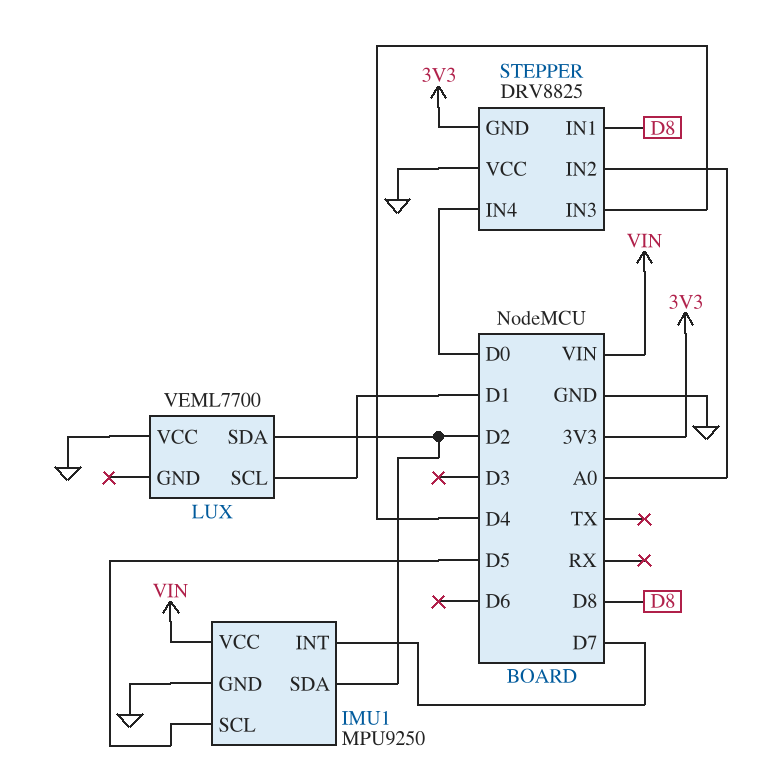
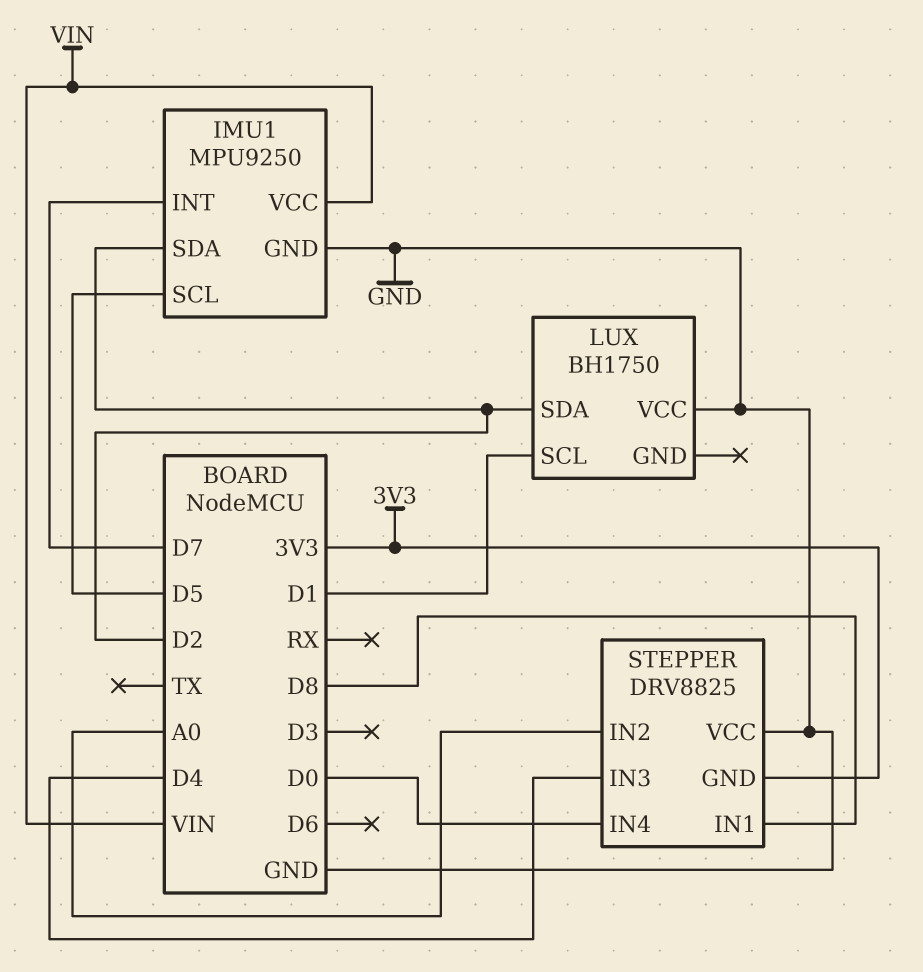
LUX: VEML7700 -> BH1750

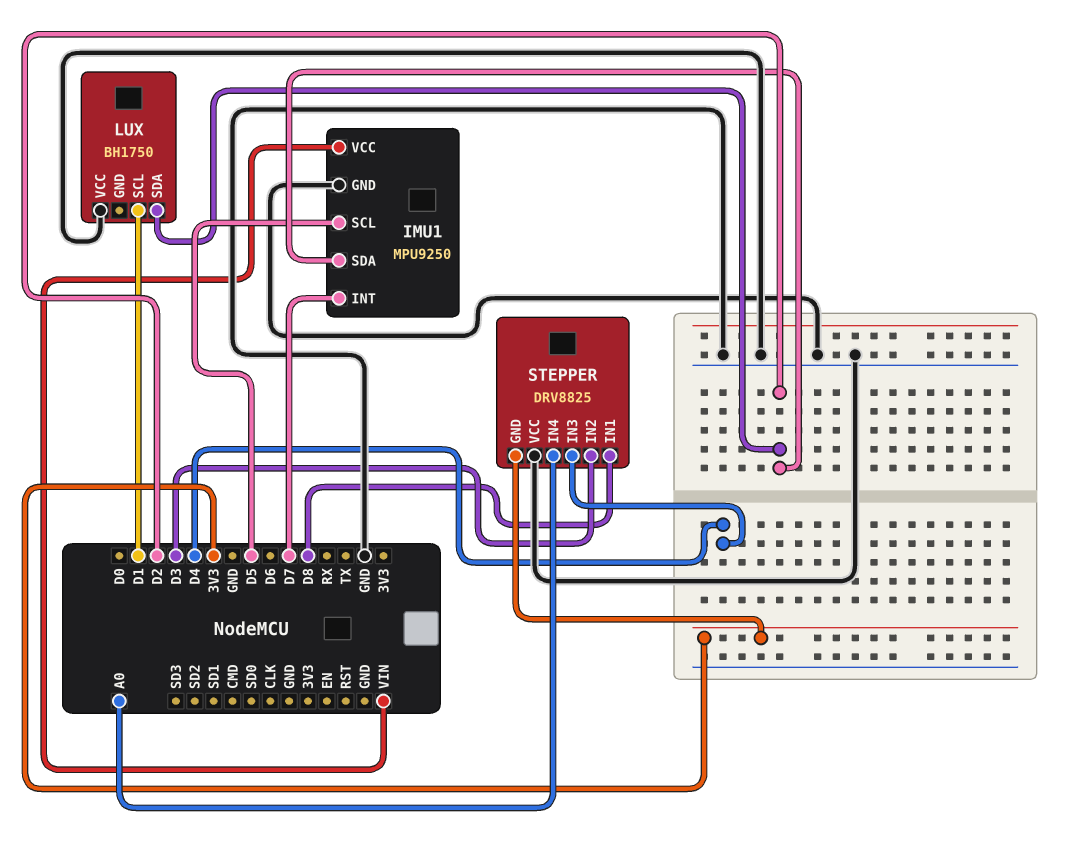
STEPPER pin IN2: A0 -> D3
STEPPER pin IN4: D0 -> A0

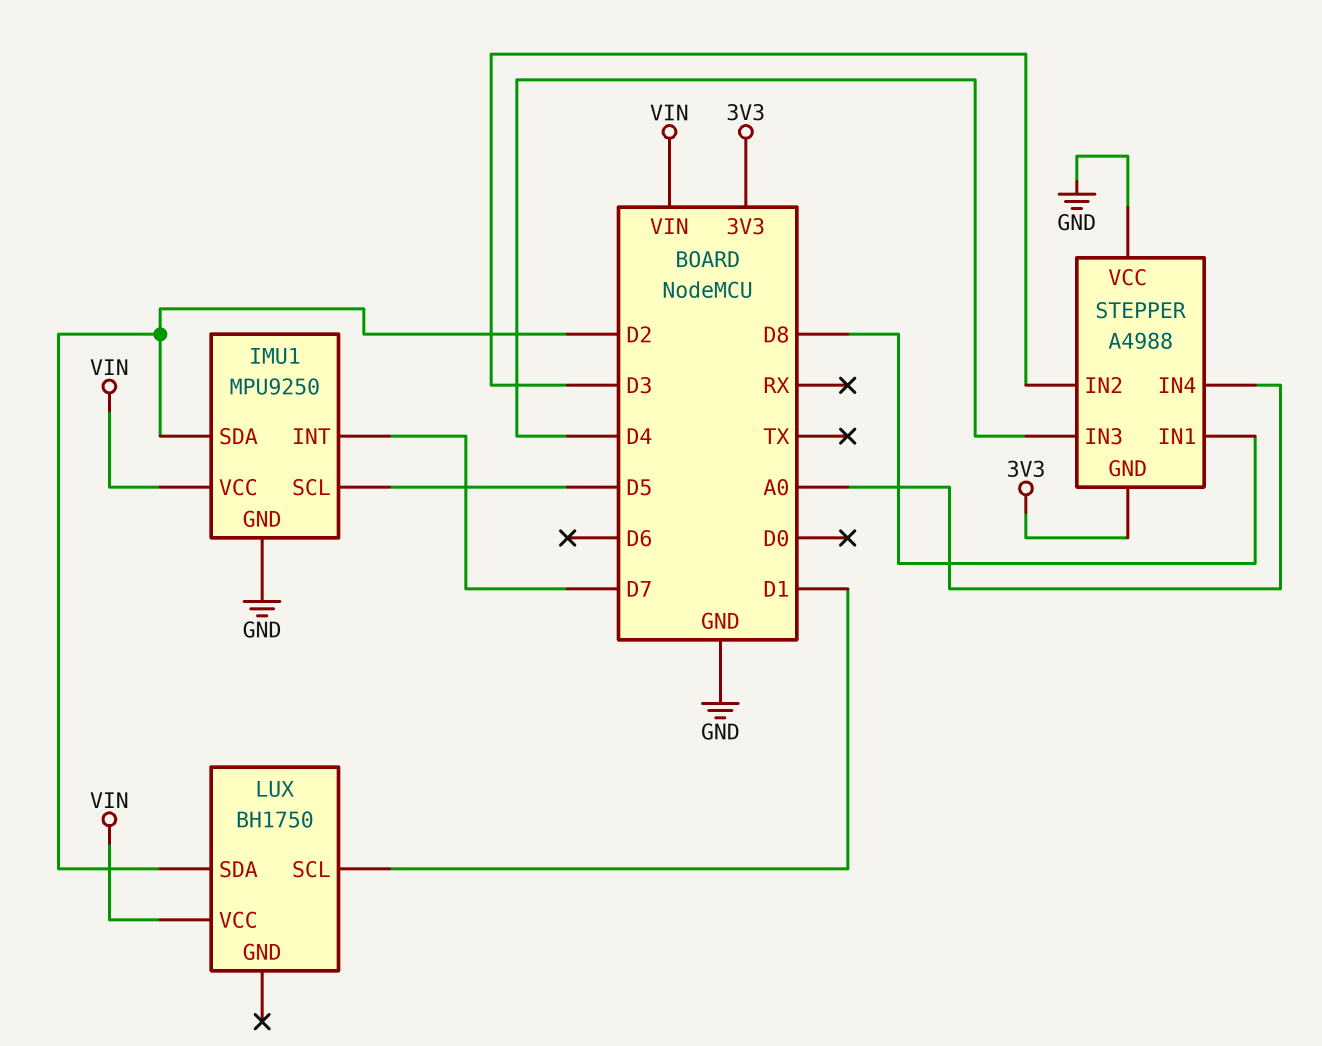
LUX pin VCC: GND -> VIN
STEPPER: DRV8825 -> A4988

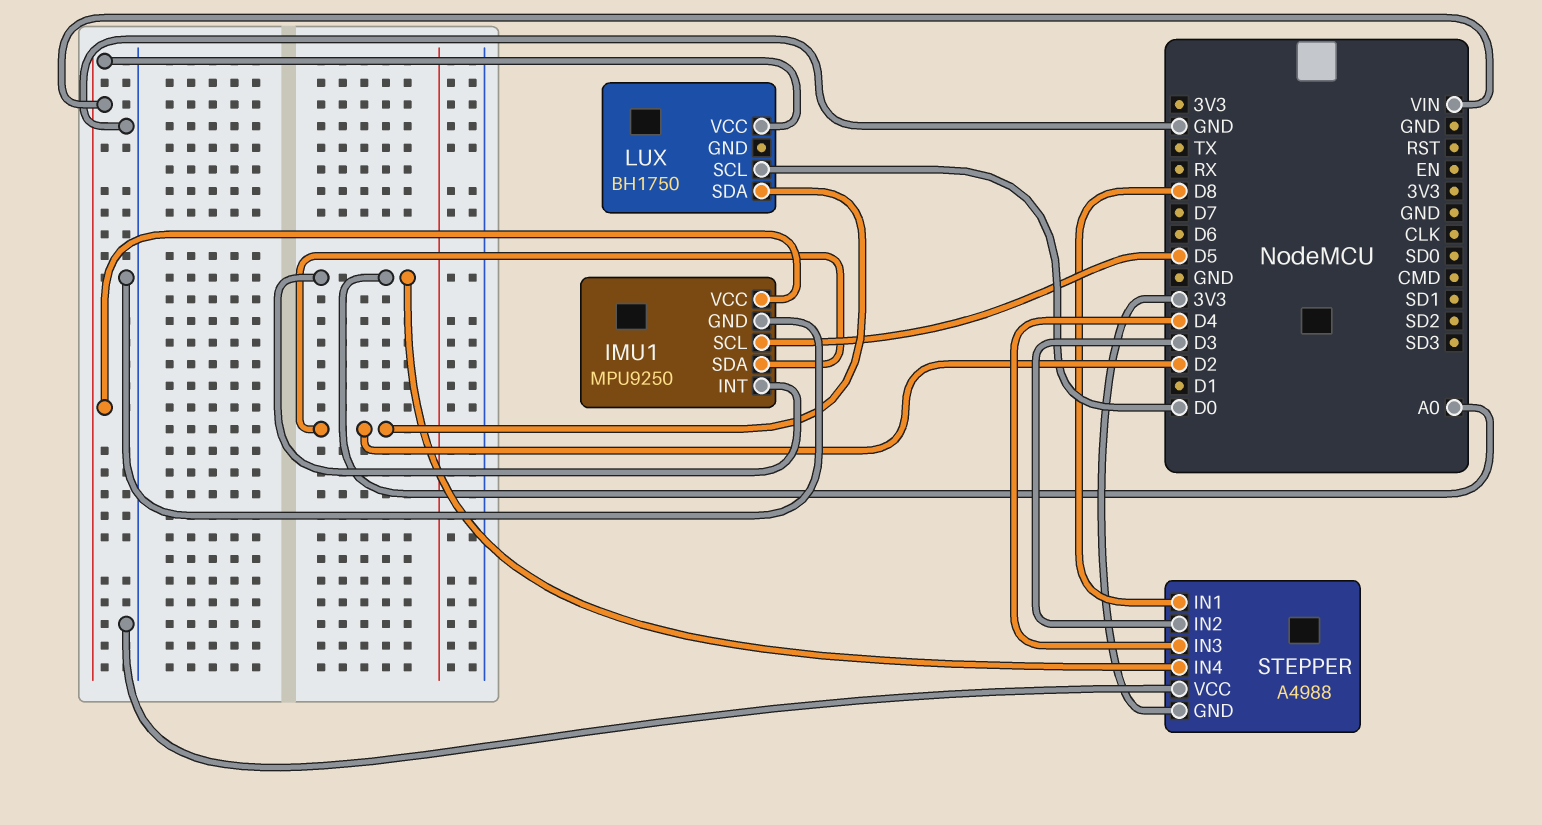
IMU1 pin INT: D7 -> A0
LUX pin SCL: D1 -> D0

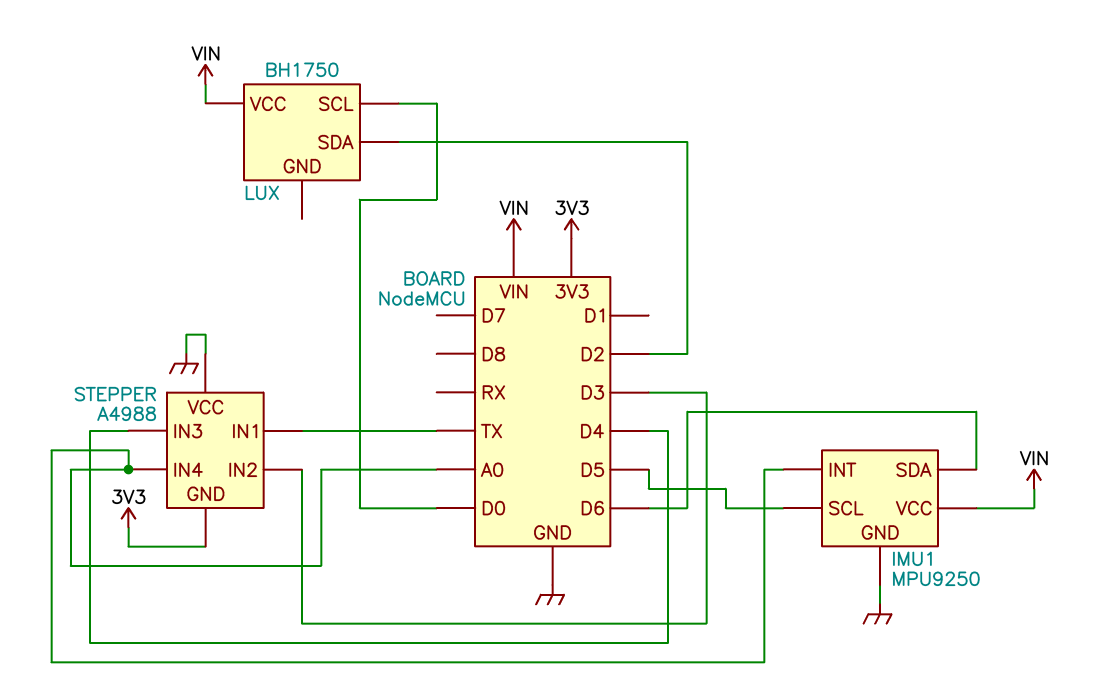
IMU1 pin SDA: D2 -> D6
STEPPER pin IN1: D8 -> TX

